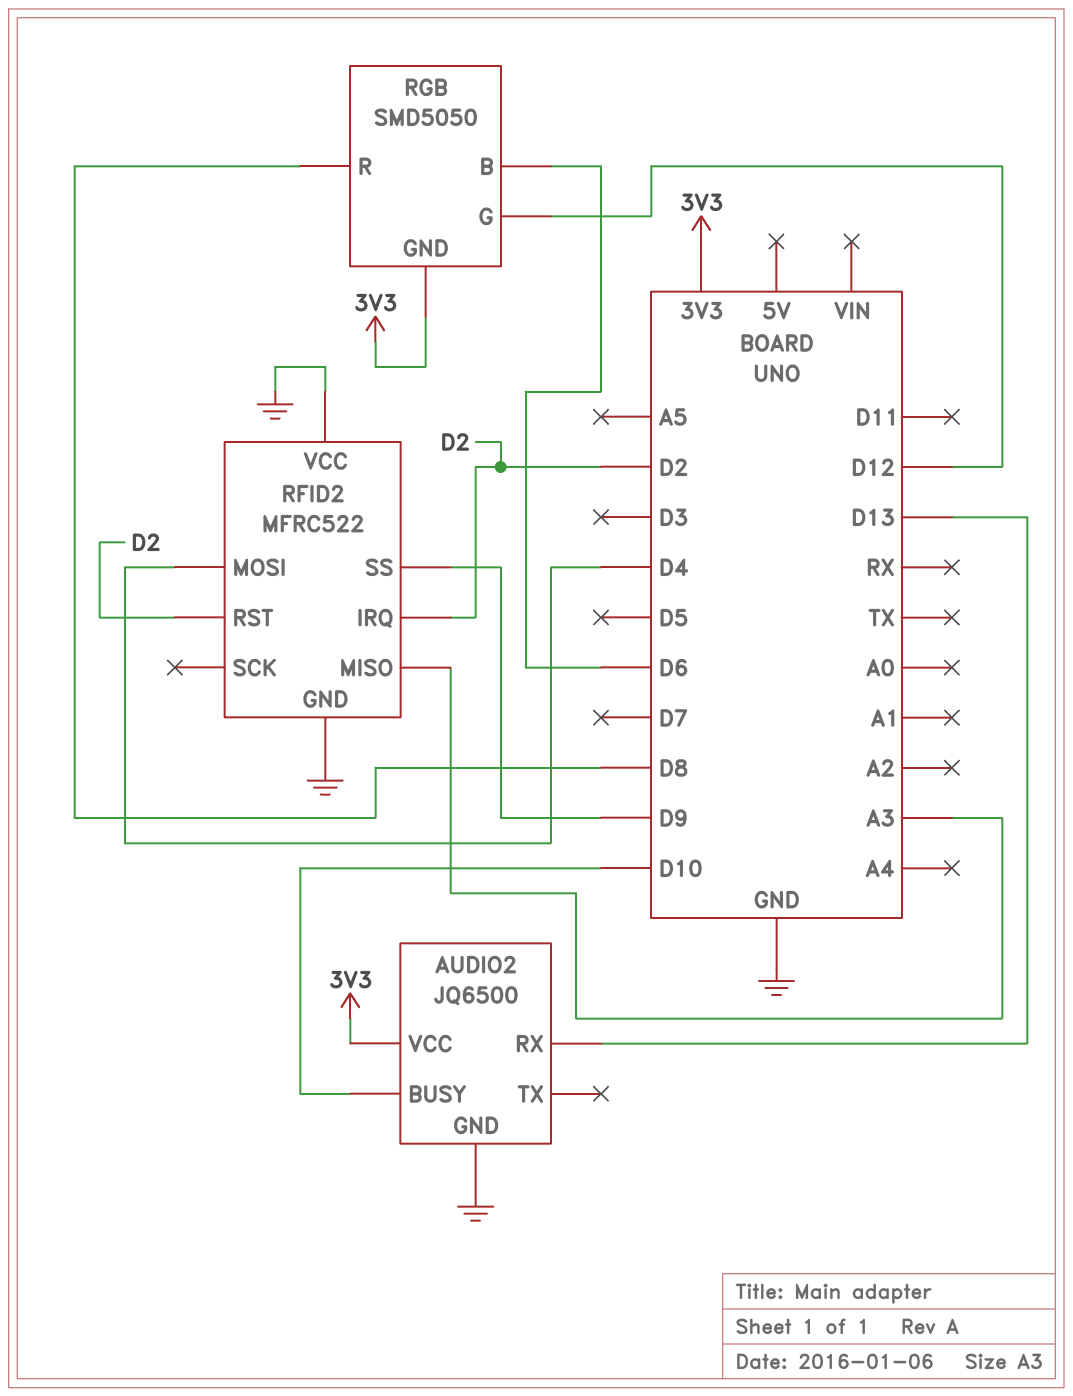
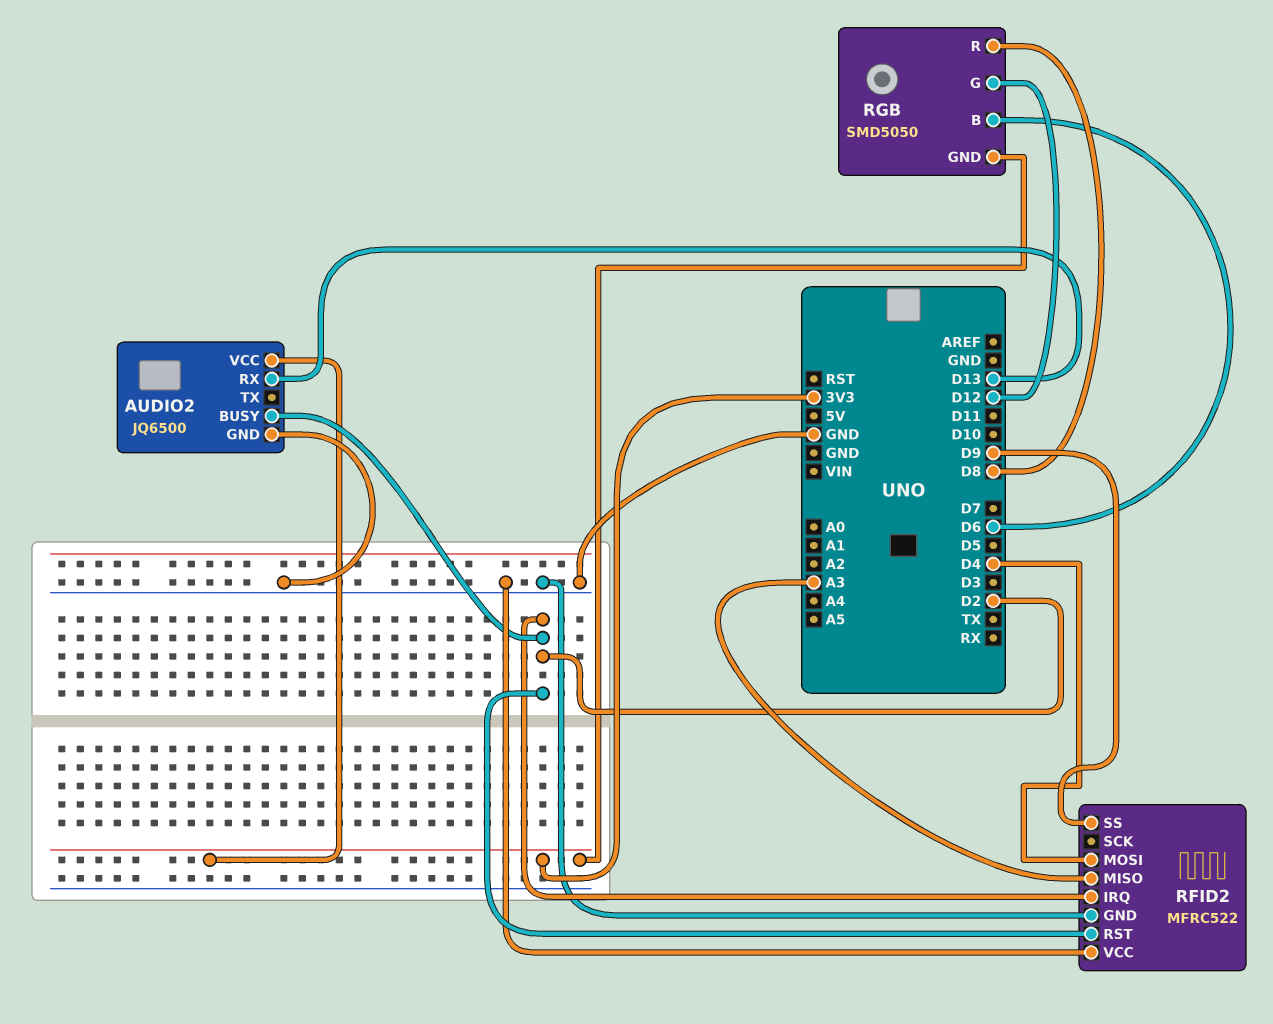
AUDIO2 pin BUSY: D10 -> D2

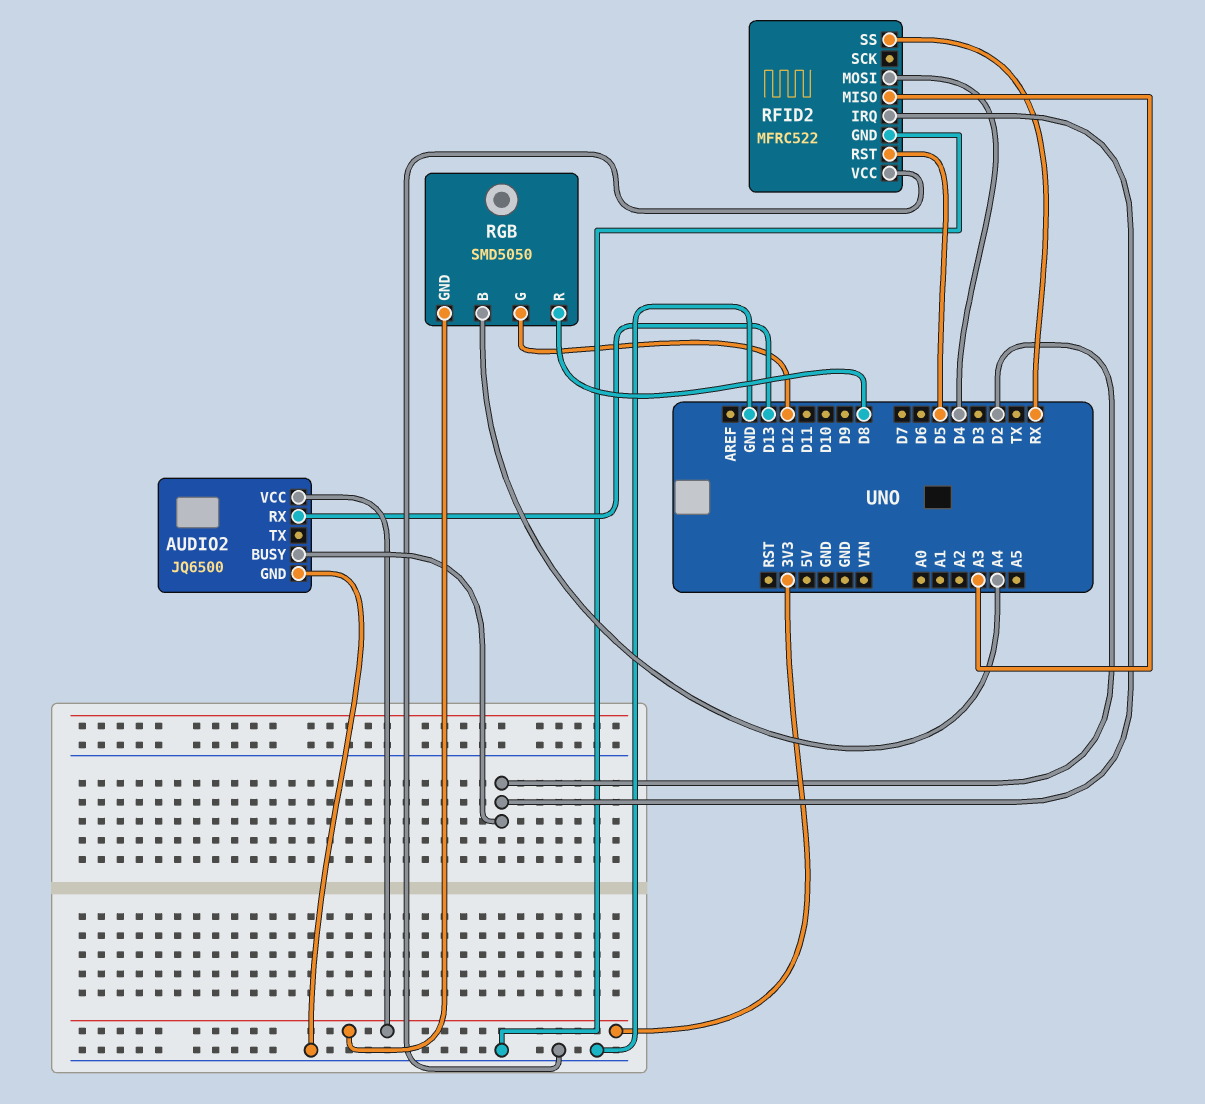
RFID2 pin RST: D2 -> D5
RFID2 pin SS: D9 -> RX
RGB pin B: D6 -> A4

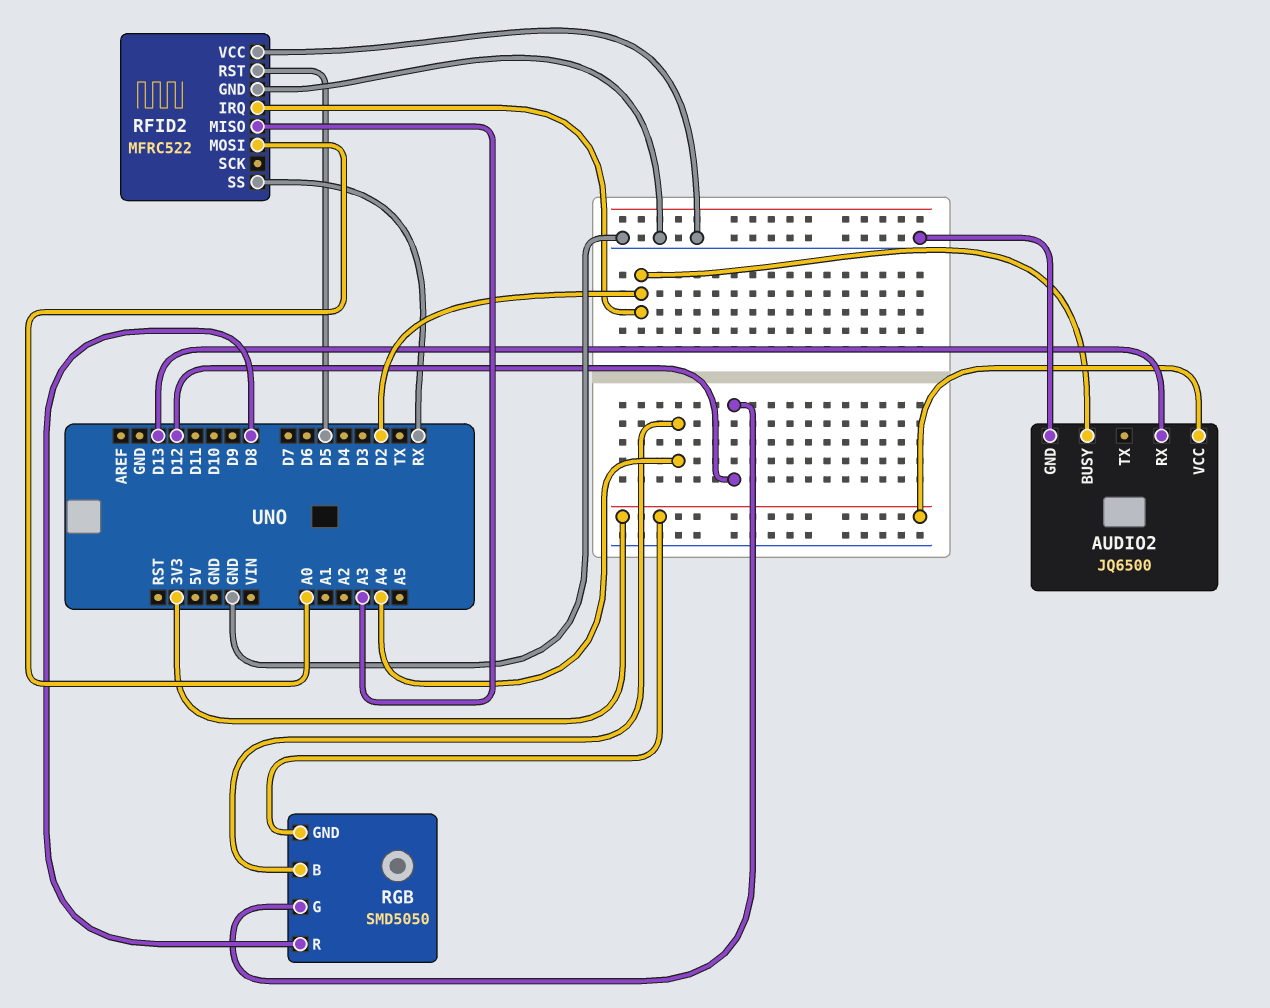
RFID2 pin MOSI: D4 -> A0

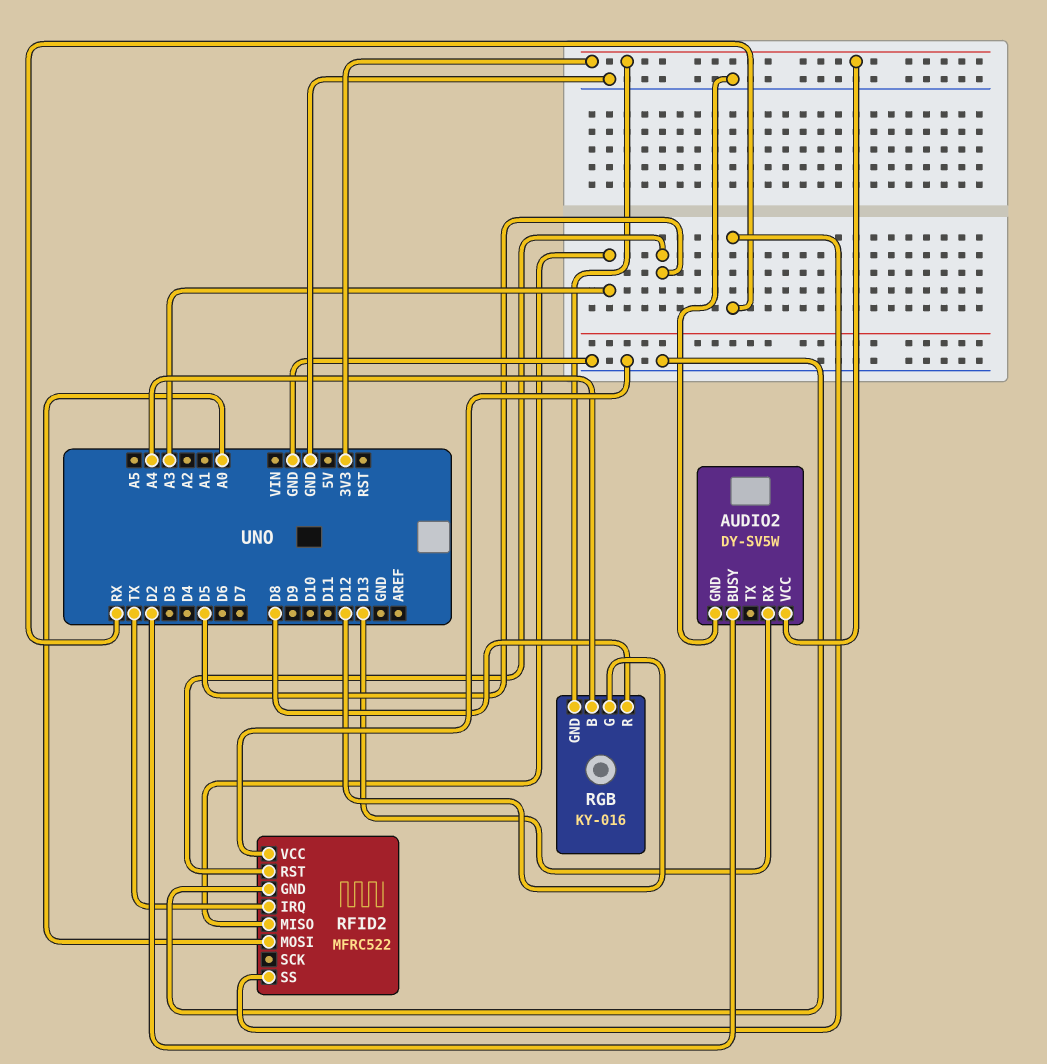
AUDIO2: JQ6500 -> DY-SV5W
RFID2 pin IRQ: D2 -> TX
RGB: SMD5050 -> KY-016

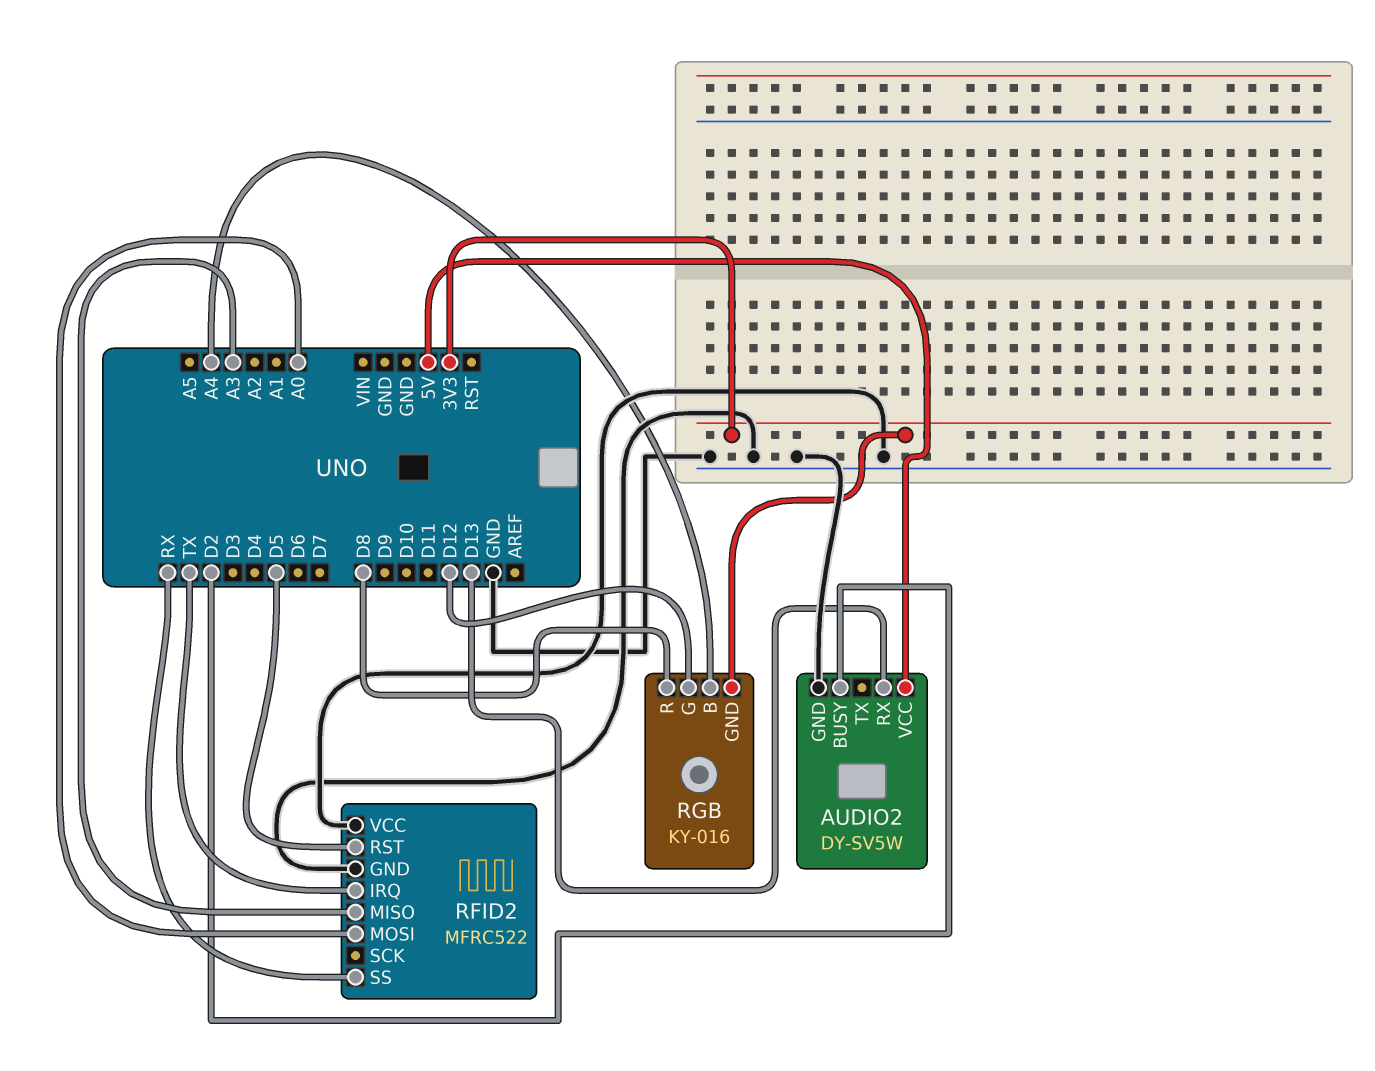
AUDIO2 pin VCC: 3V3 -> 5V

